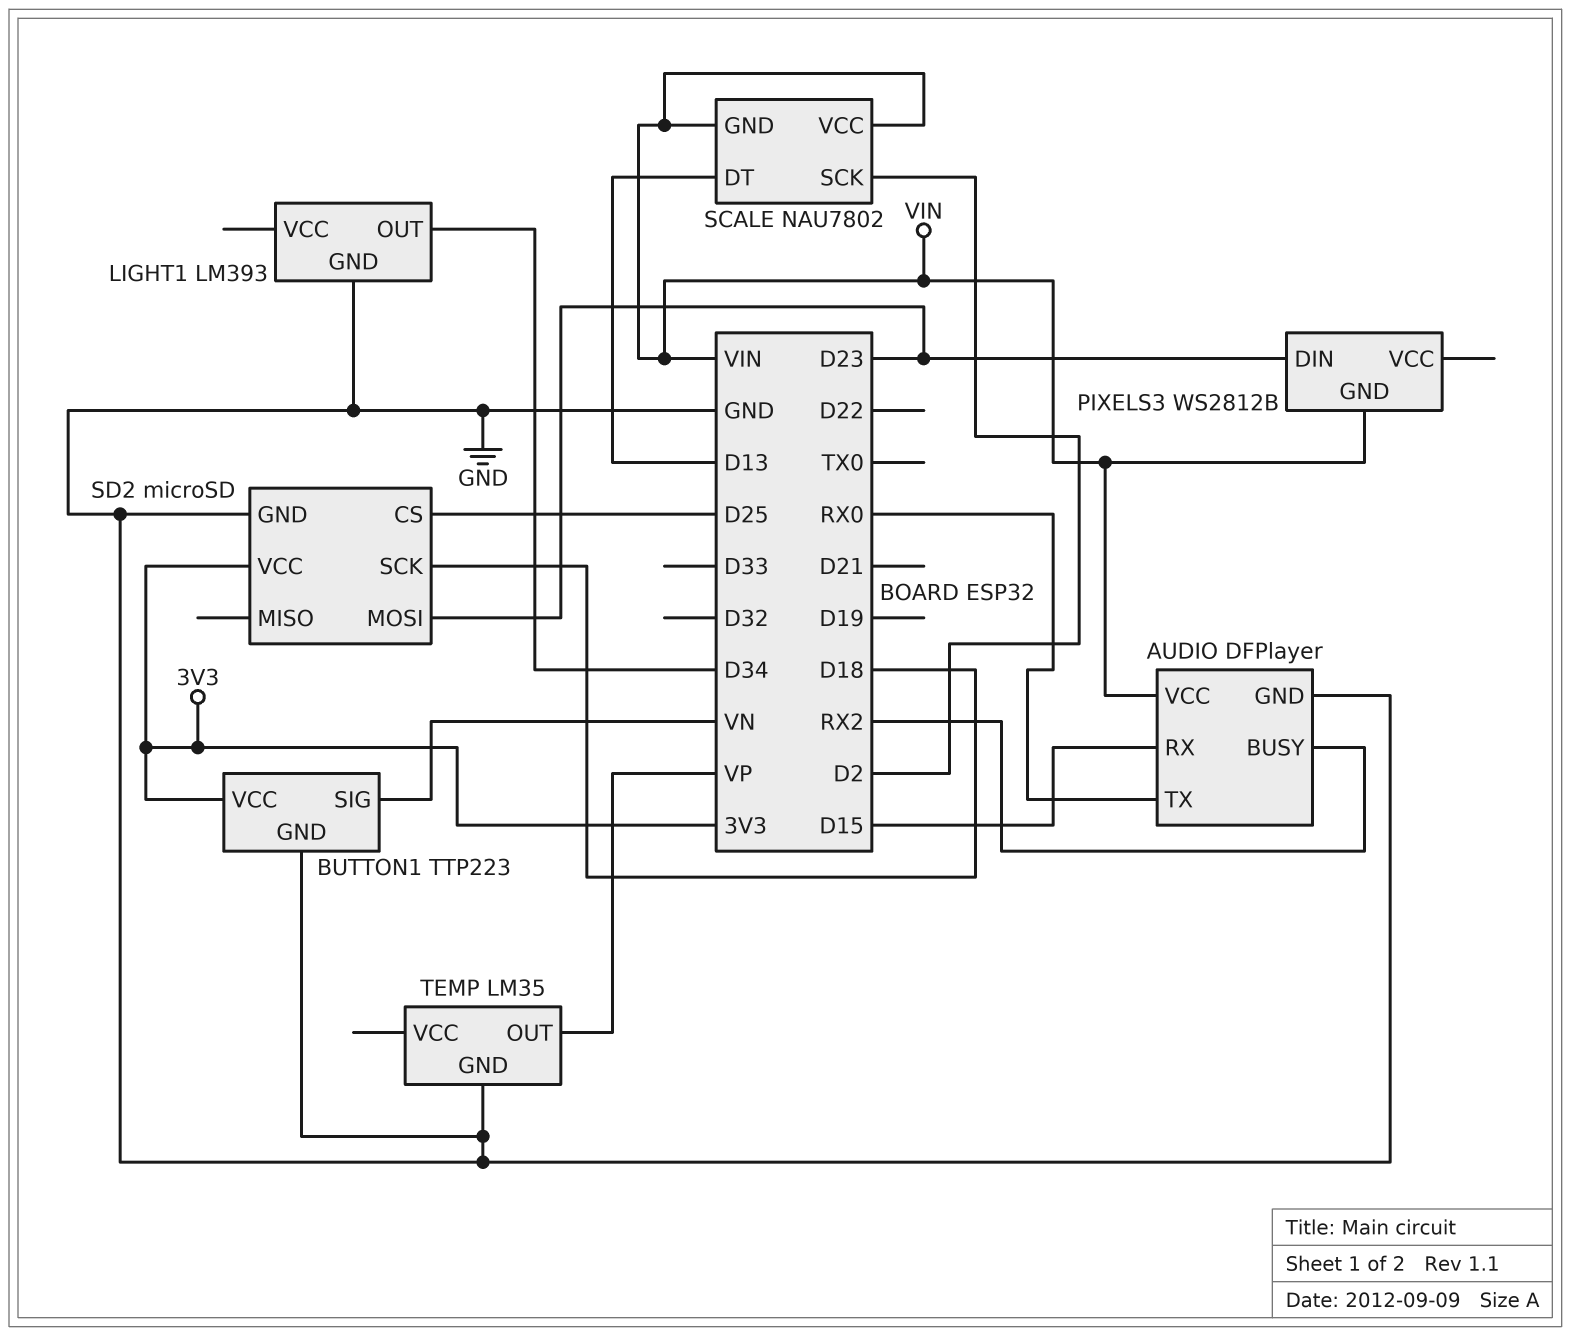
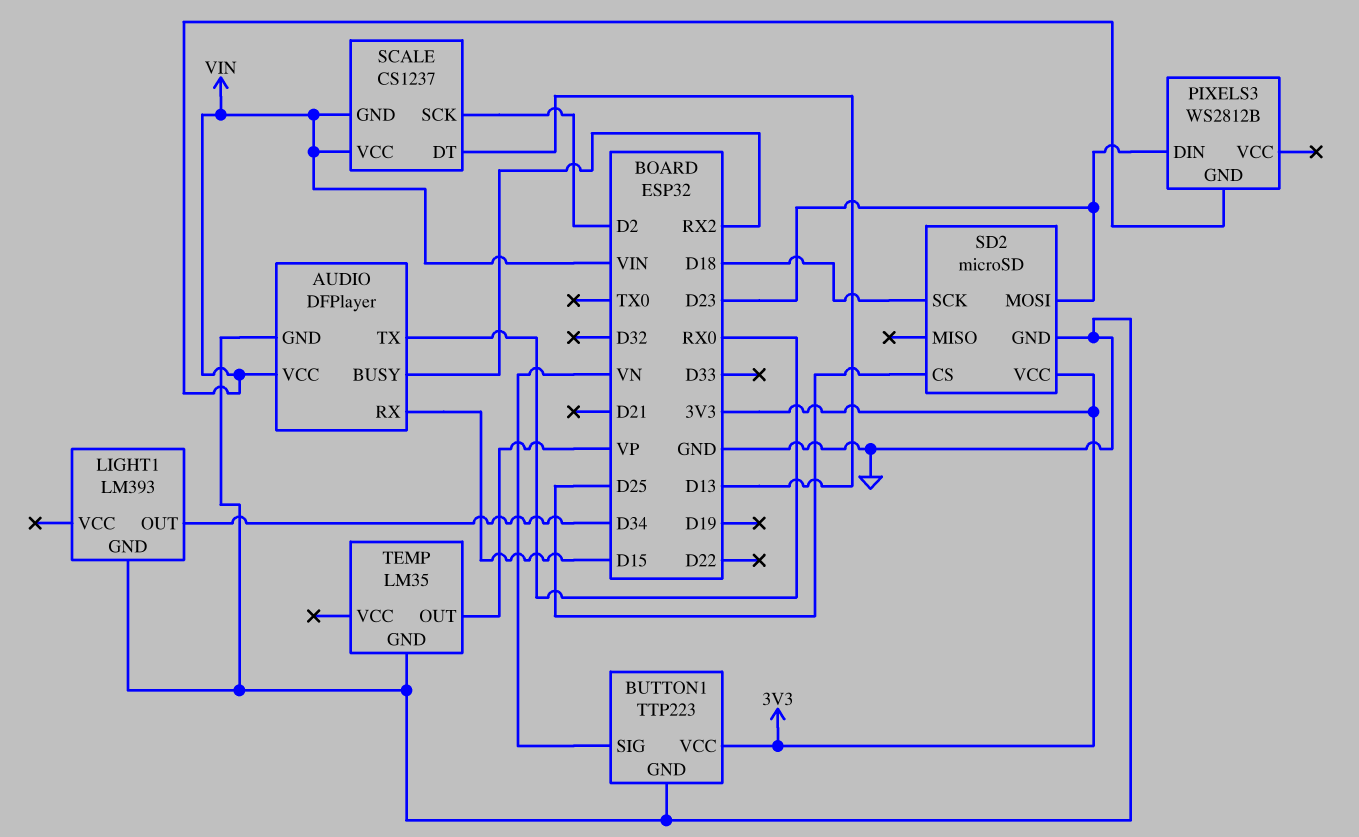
SCALE: NAU7802 -> CS1237

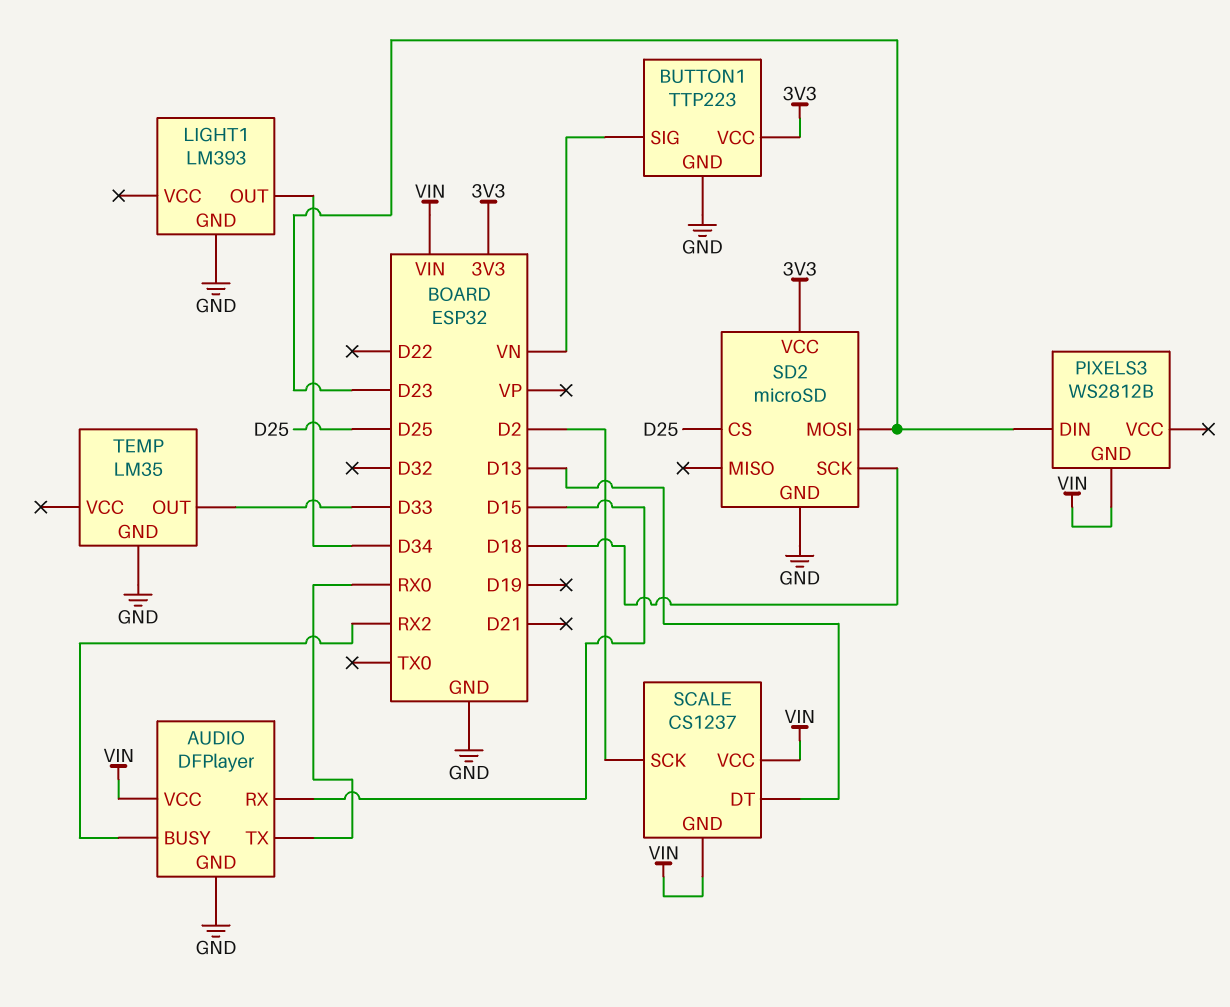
TEMP pin OUT: VP -> D33

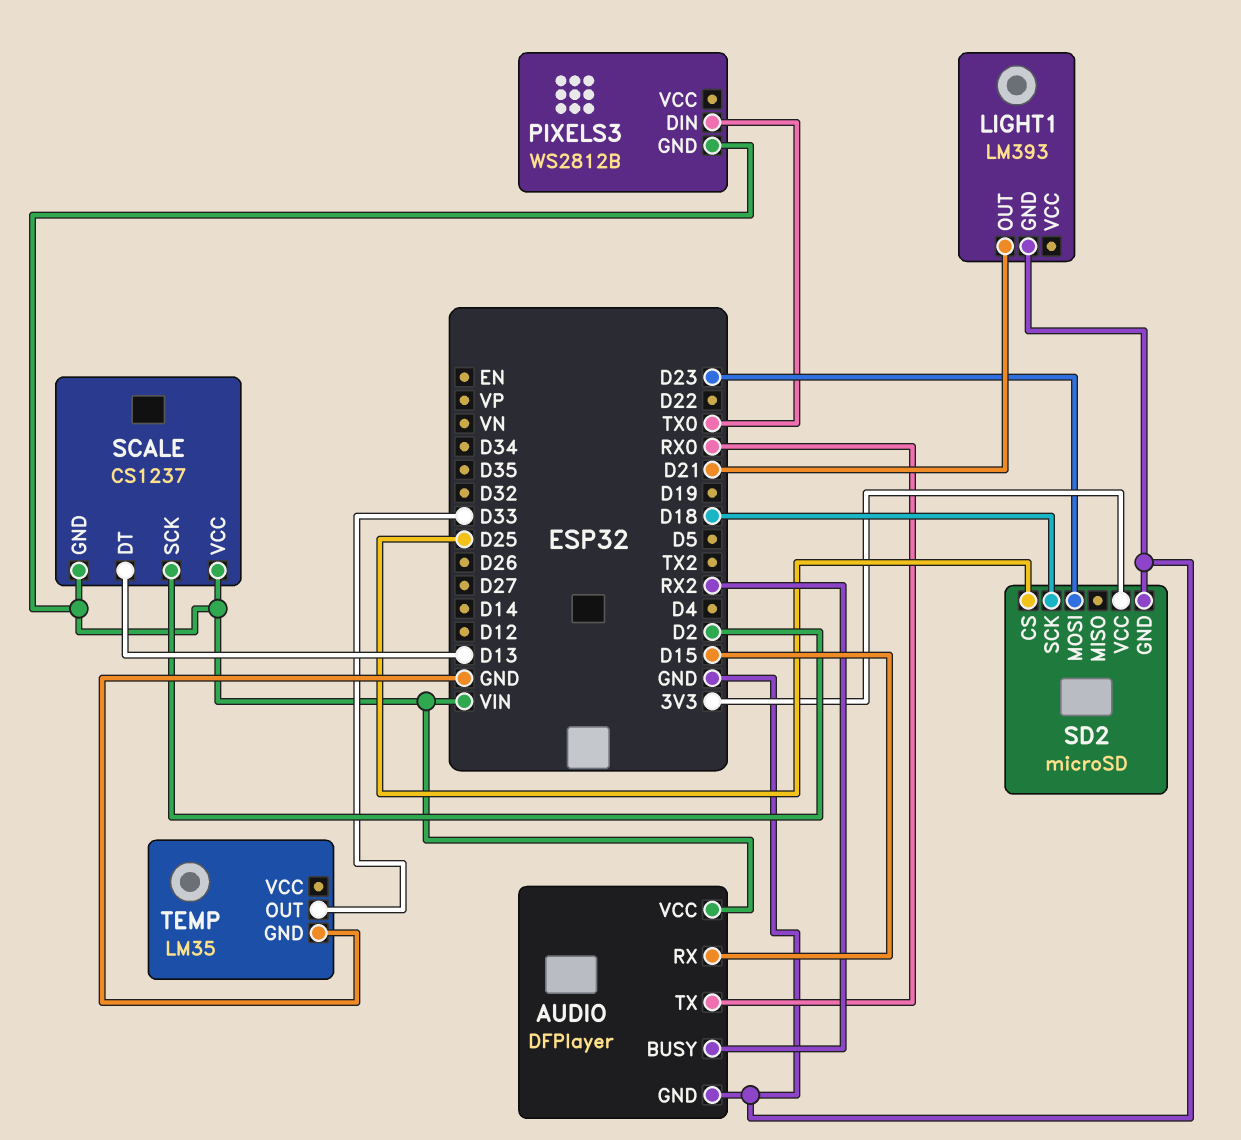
BUTTON1: TTP223 -> none
BUTTON1 pin GND: GND -> none
BUTTON1 pin SIG: VN -> none
BUTTON1 pin VCC: 3V3 -> none
LIGHT1 pin OUT: D34 -> D21
PIXELS3 pin DIN: D23 -> TX0

